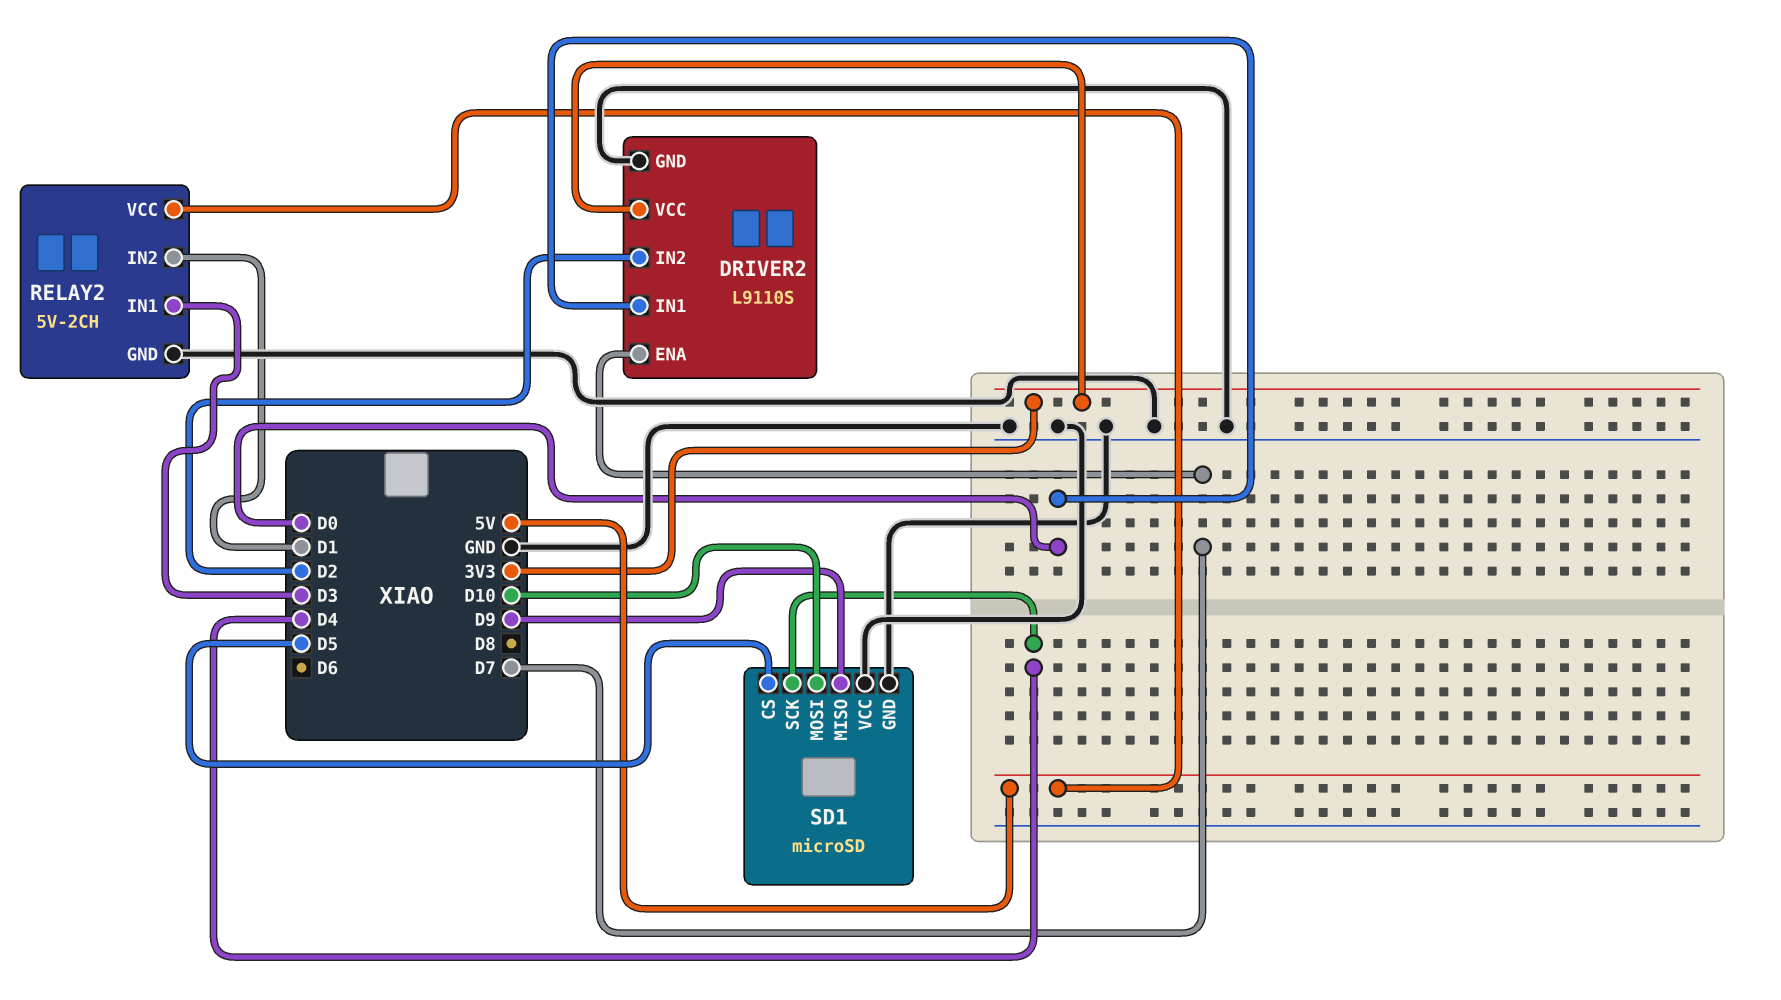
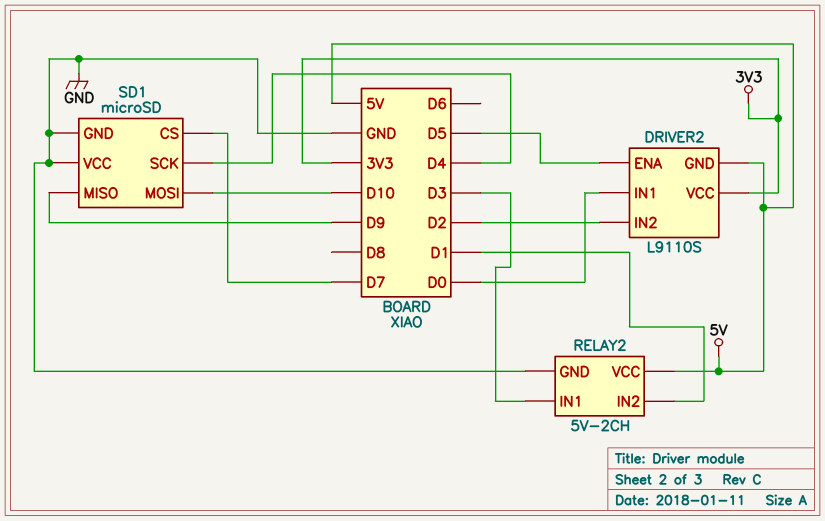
DRIVER2 pin ENA: D7 -> D5
DRIVER2 pin GND: GND -> 5V
SD1 pin CS: D5 -> D7

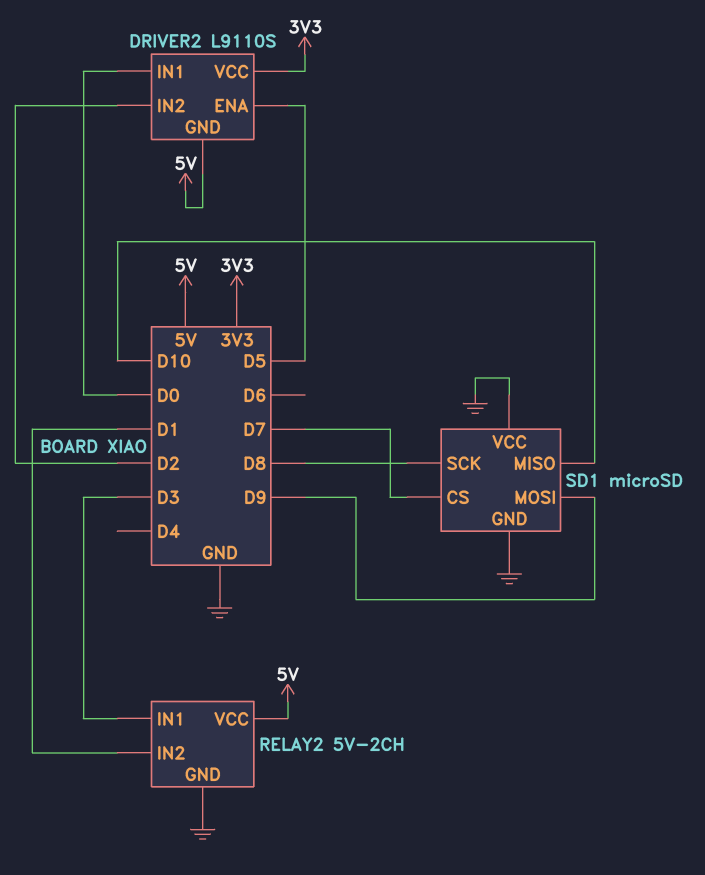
SD1 pin MISO: D9 -> D10
SD1 pin MOSI: D10 -> D9
SD1 pin SCK: D4 -> D8

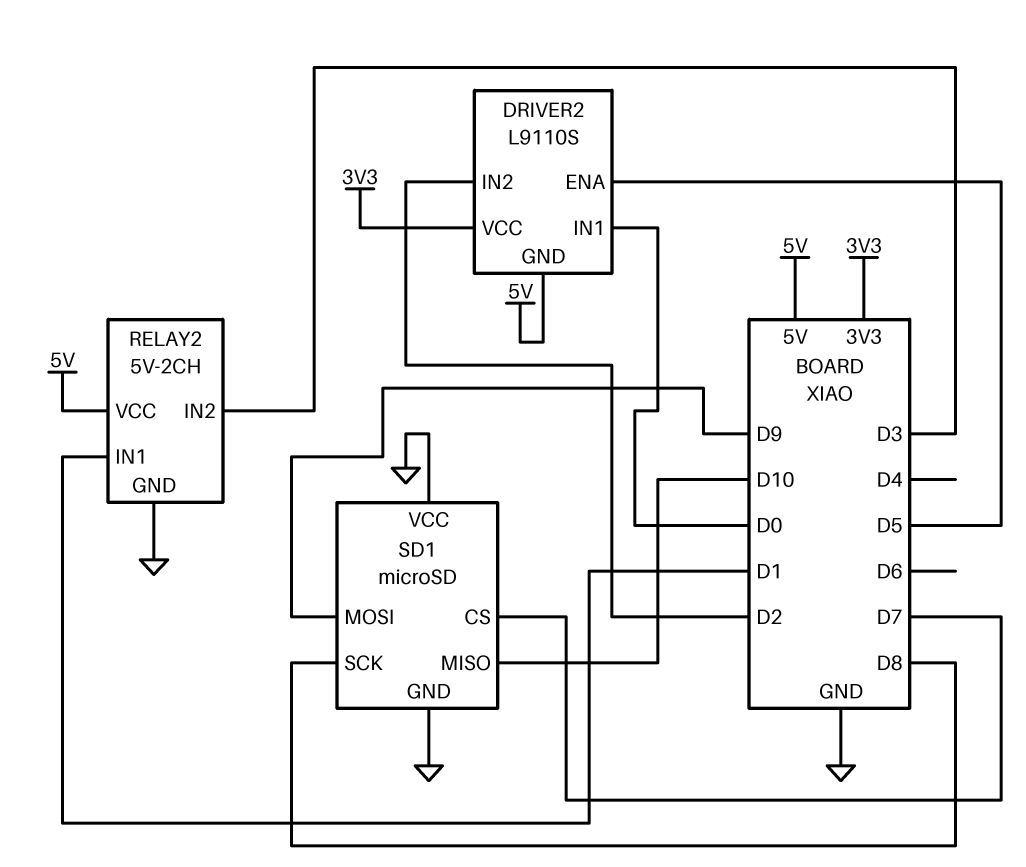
RELAY2 pin IN1: D3 -> D1
RELAY2 pin IN2: D1 -> D3

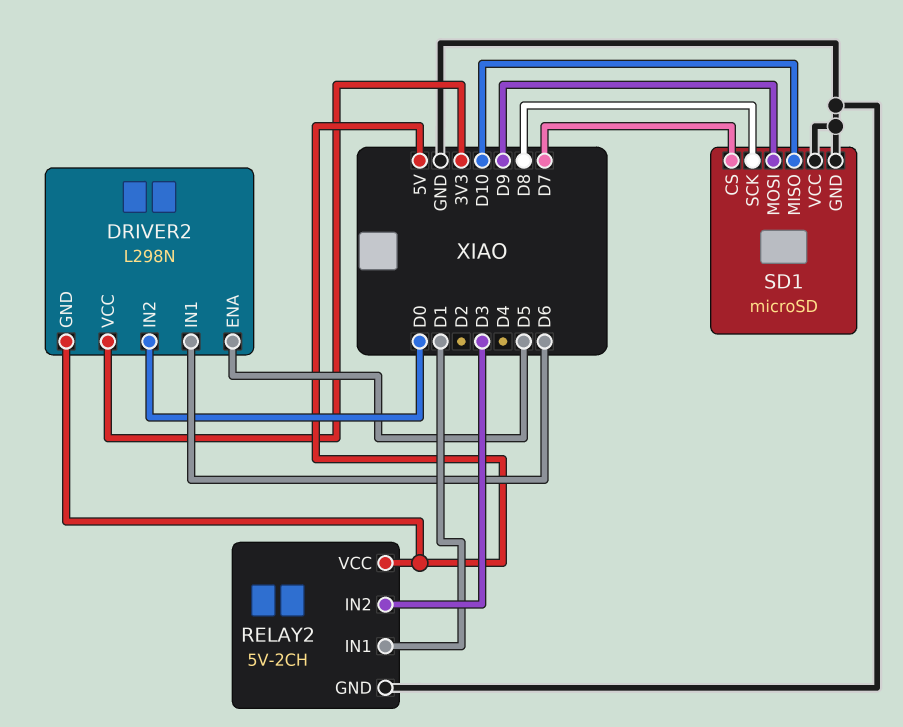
DRIVER2: L9110S -> L298N
DRIVER2 pin IN1: D0 -> D6
DRIVER2 pin IN2: D2 -> D0

